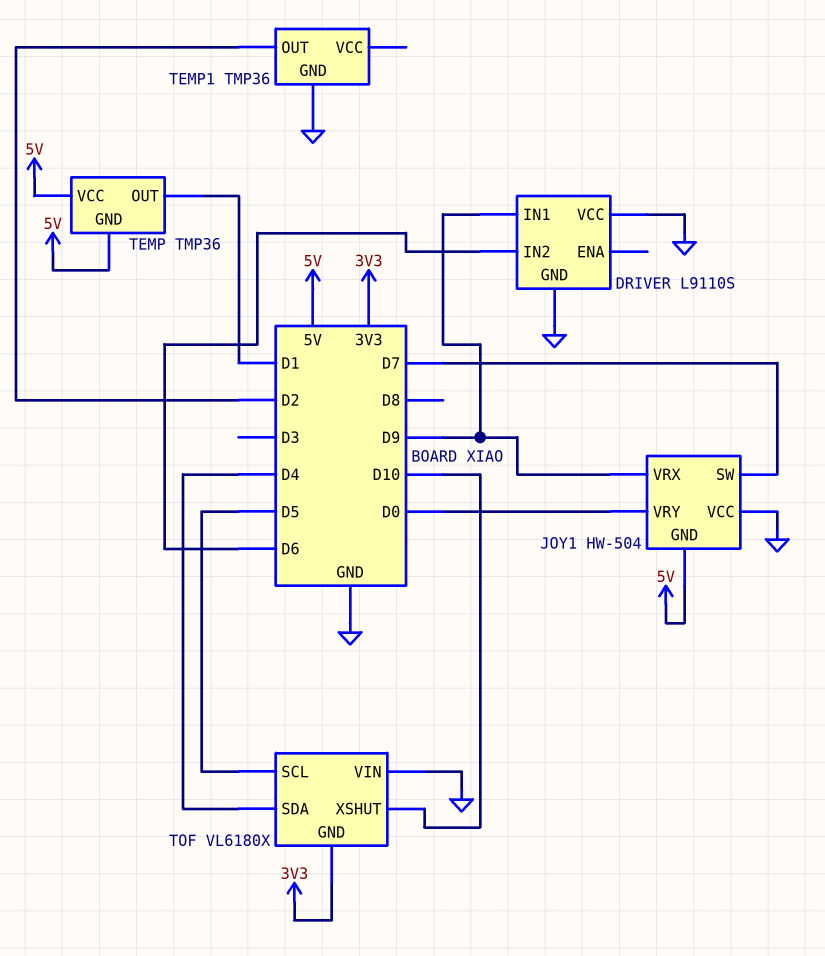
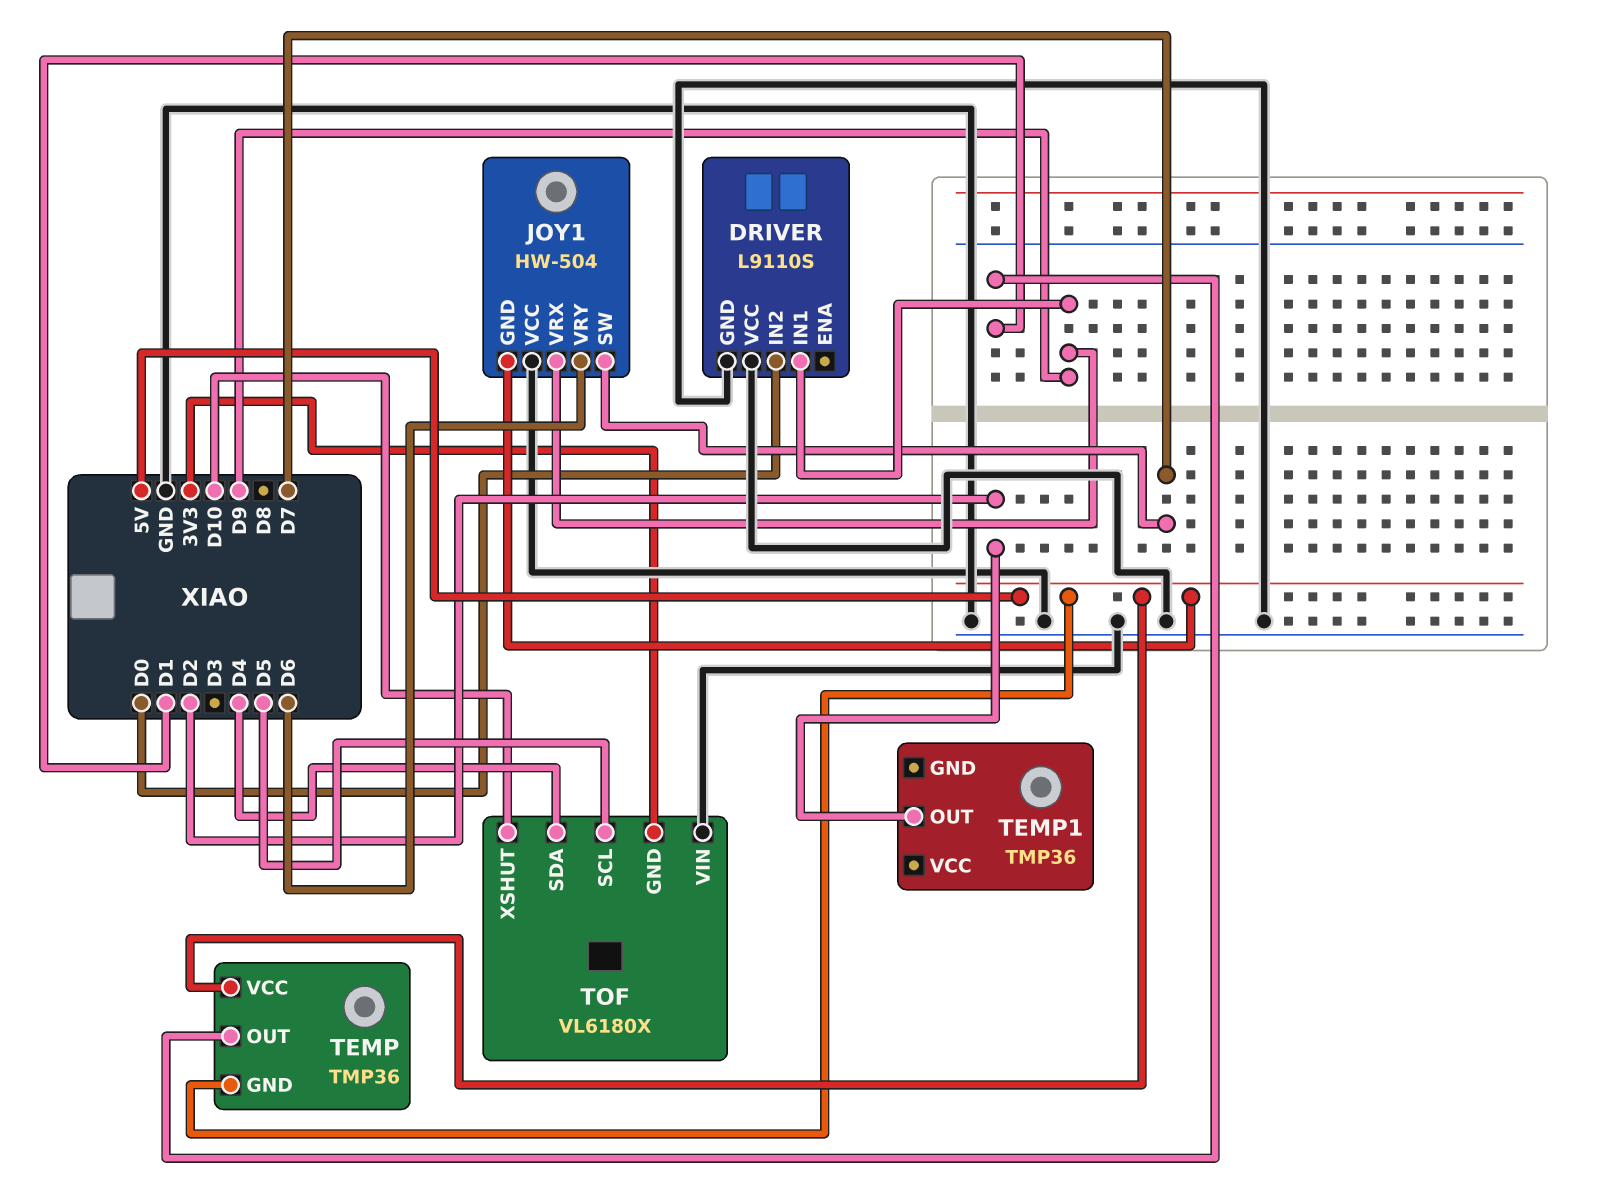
DRIVER pin IN2: D6 -> D0
JOY1 pin VRY: D0 -> D6
TEMP1 pin GND: GND -> none

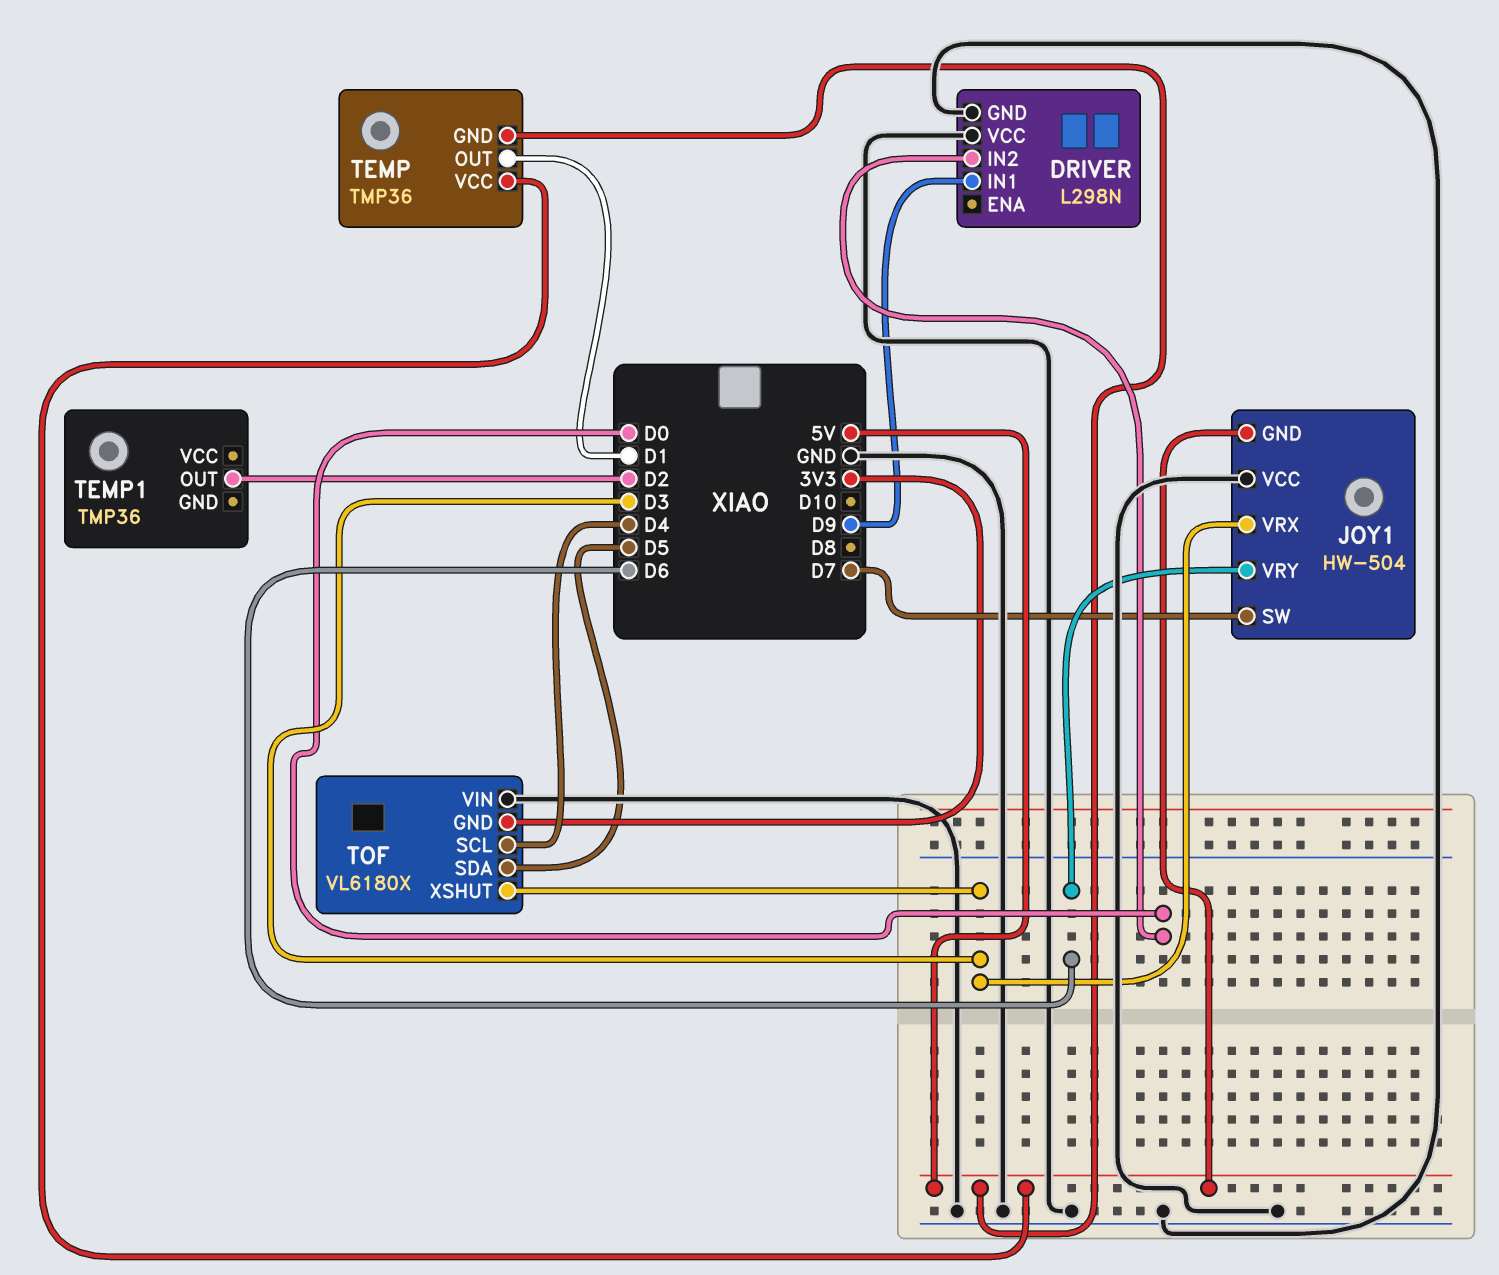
DRIVER: L9110S -> L298N
JOY1 pin VRX: D9 -> D3
TOF pin SCL: D5 -> D4
TOF pin SDA: D4 -> D5
TOF pin XSHUT: D10 -> D3

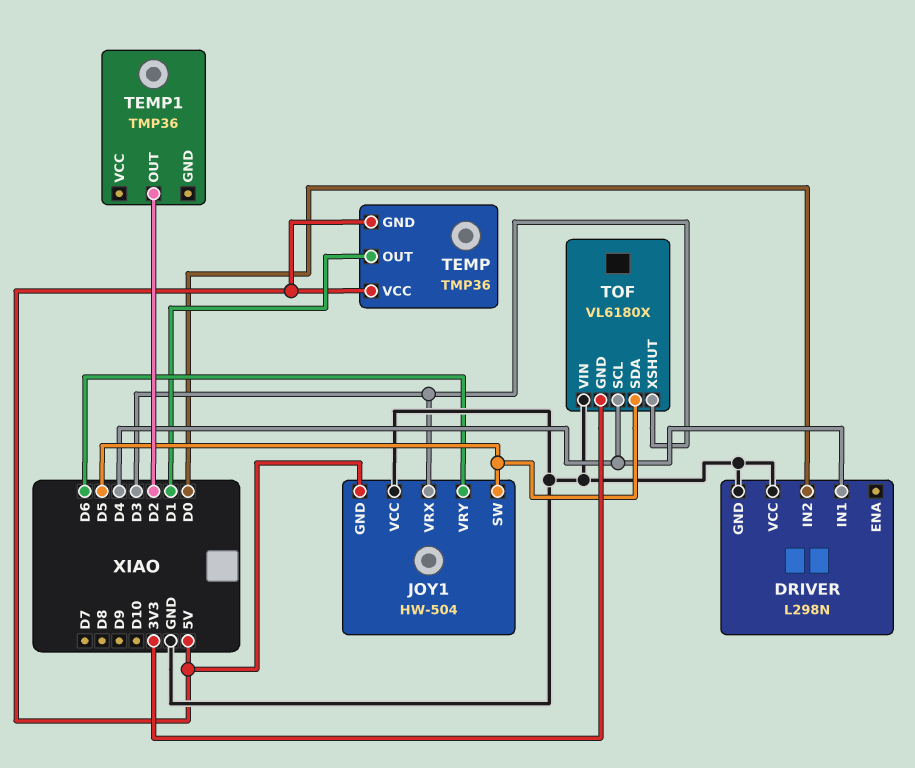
DRIVER pin IN1: D9 -> D4
JOY1 pin SW: D7 -> D5

